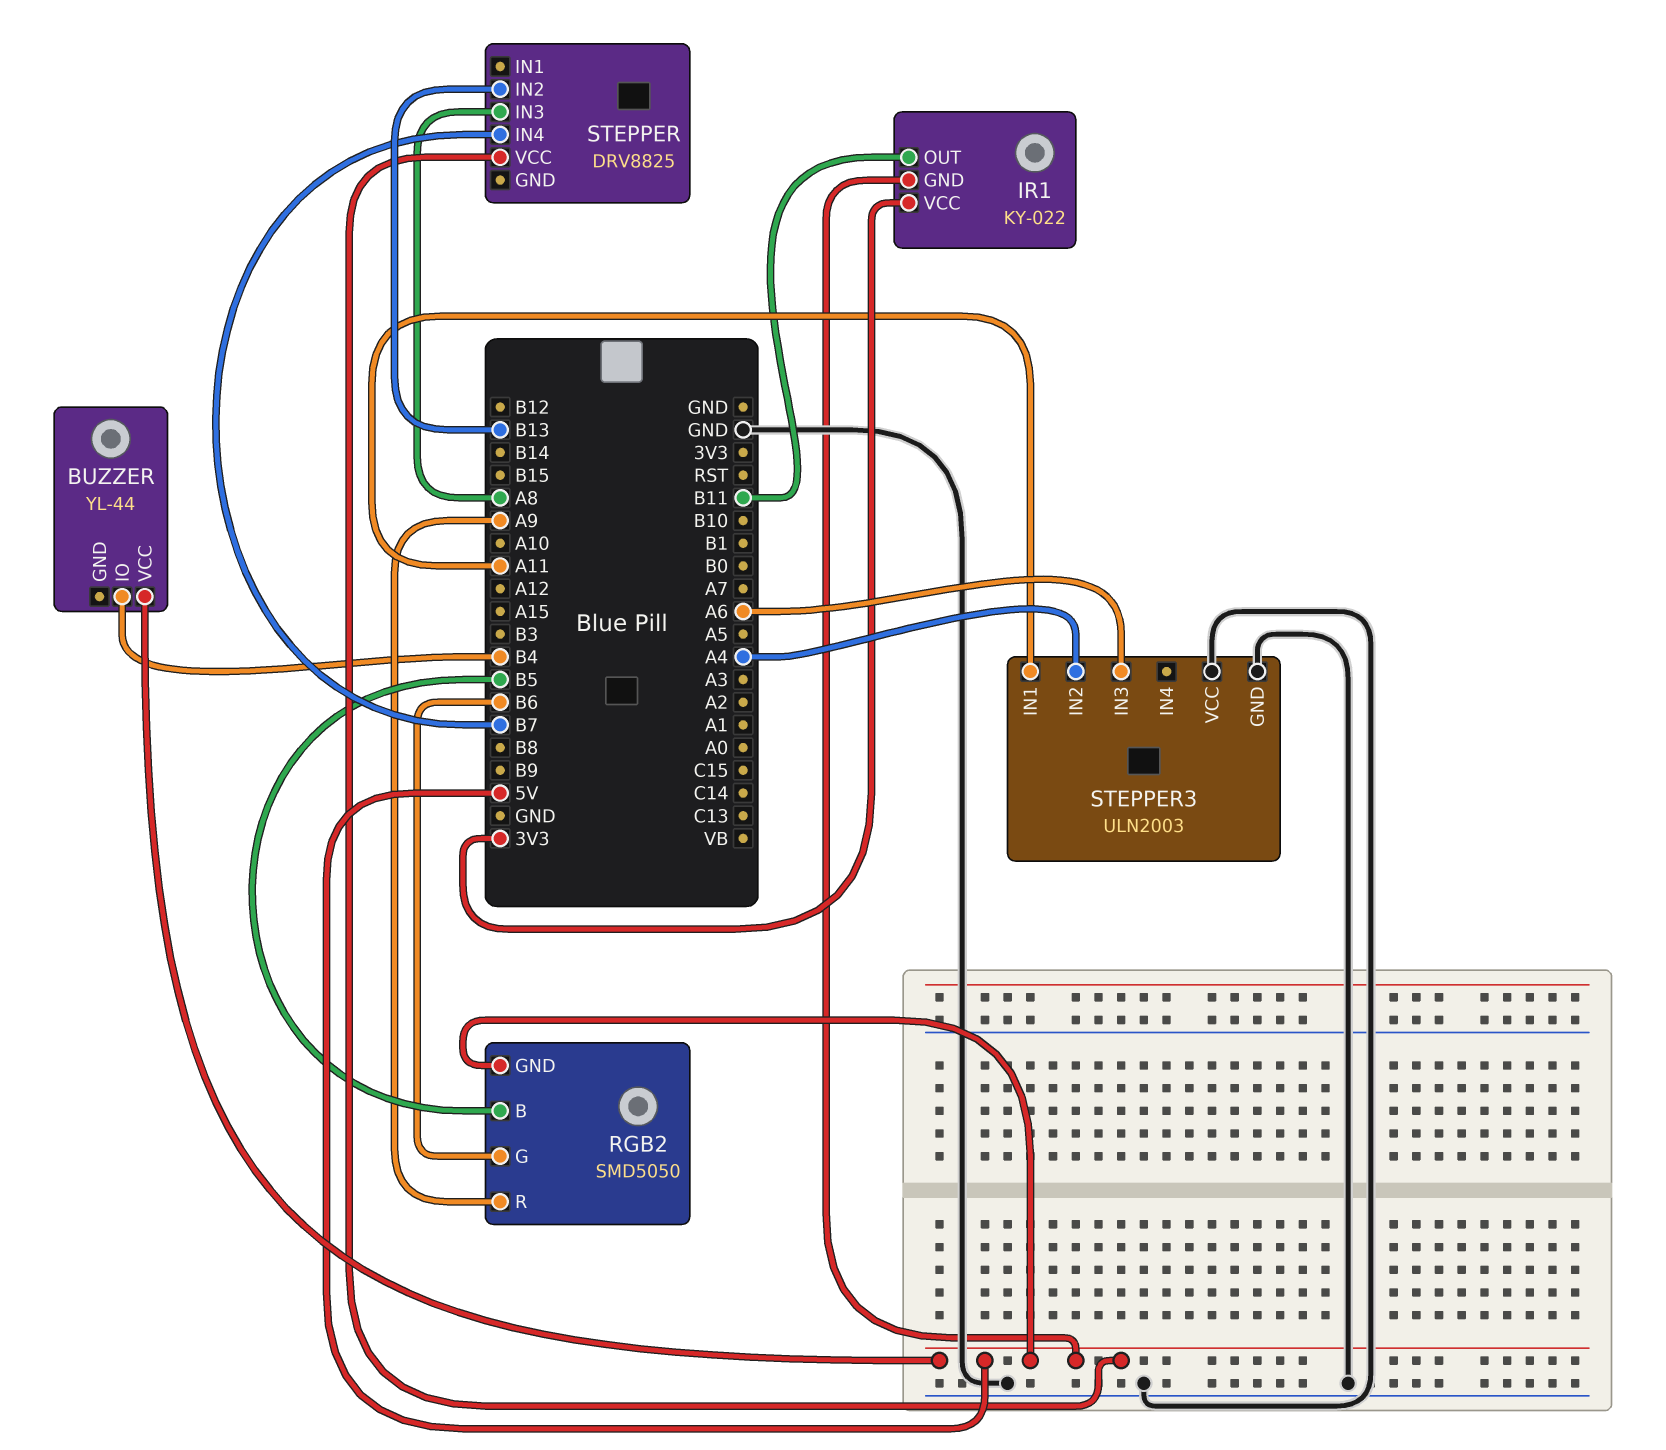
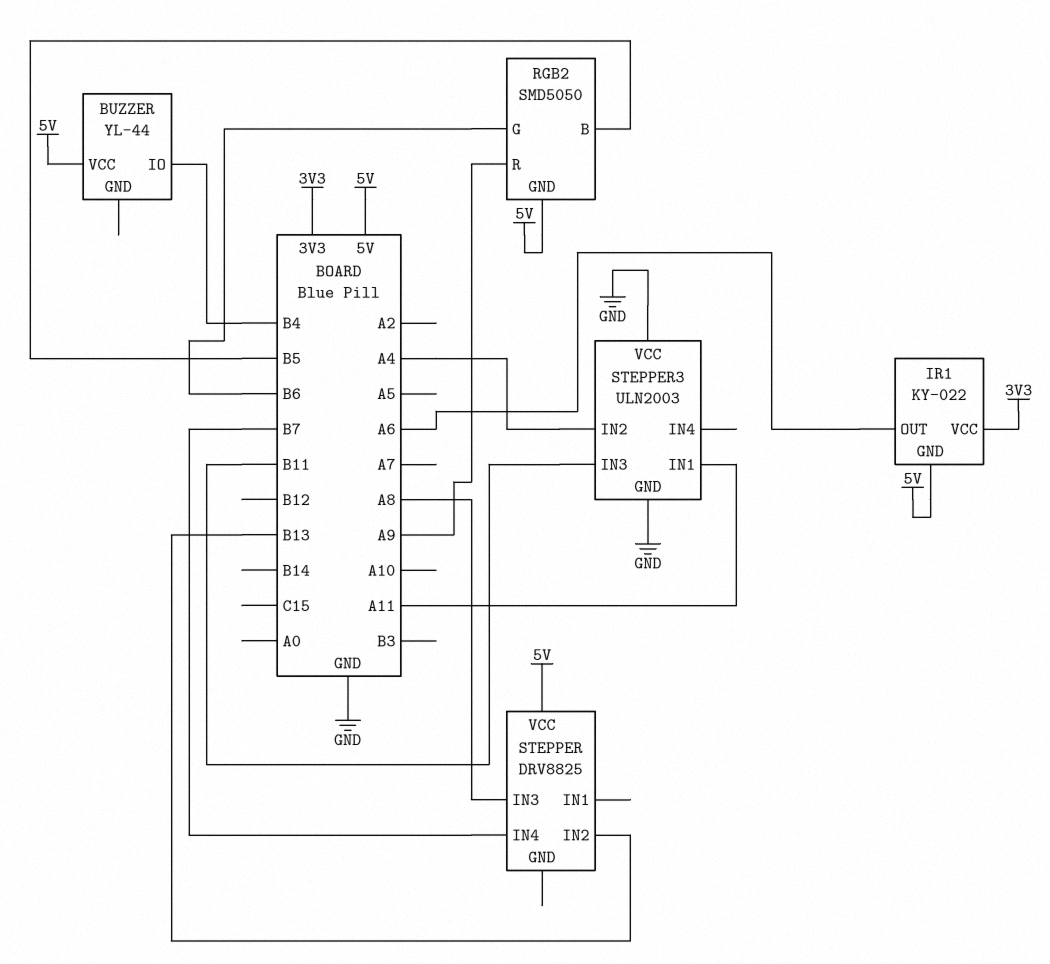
IR1 pin OUT: B11 -> A6
STEPPER3 pin IN3: A6 -> B11

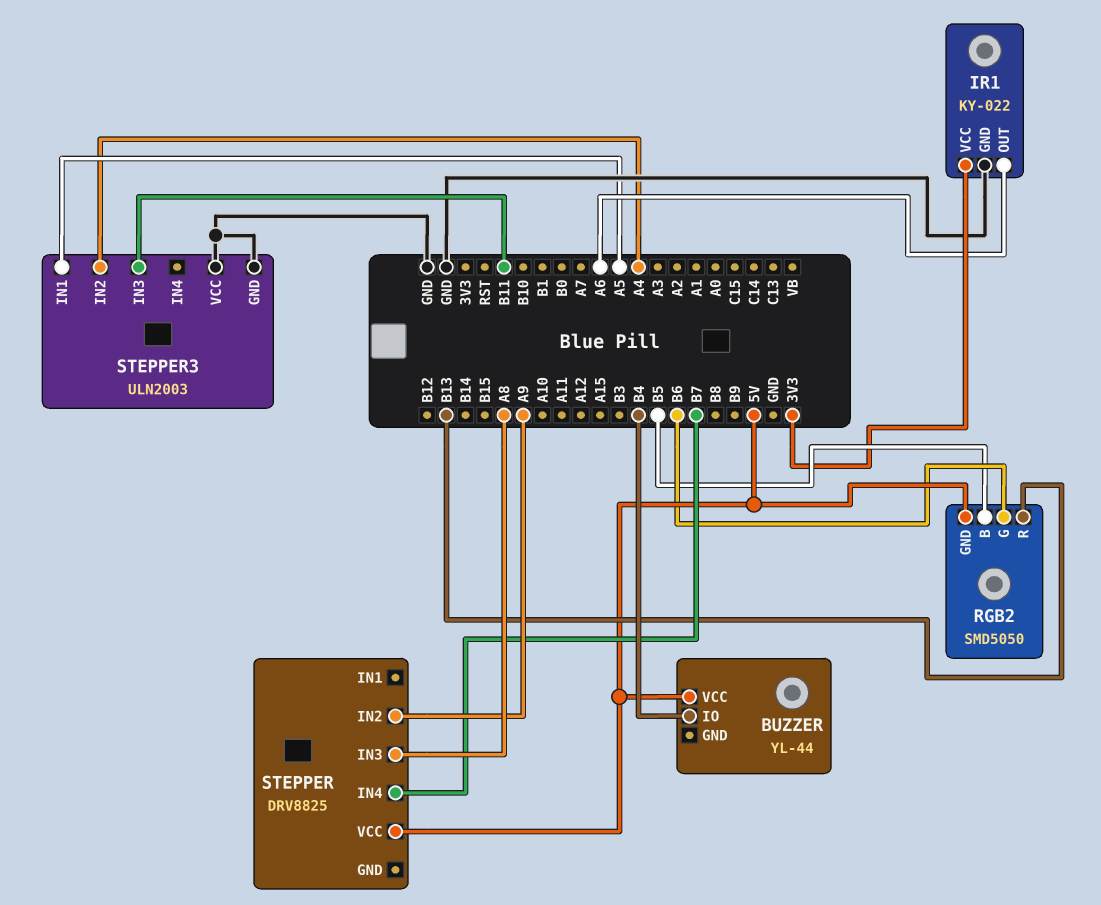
IR1 pin GND: 5V -> GND
RGB2 pin R: A9 -> B13
STEPPER pin IN2: B13 -> A9
STEPPER3 pin IN1: A11 -> A5

